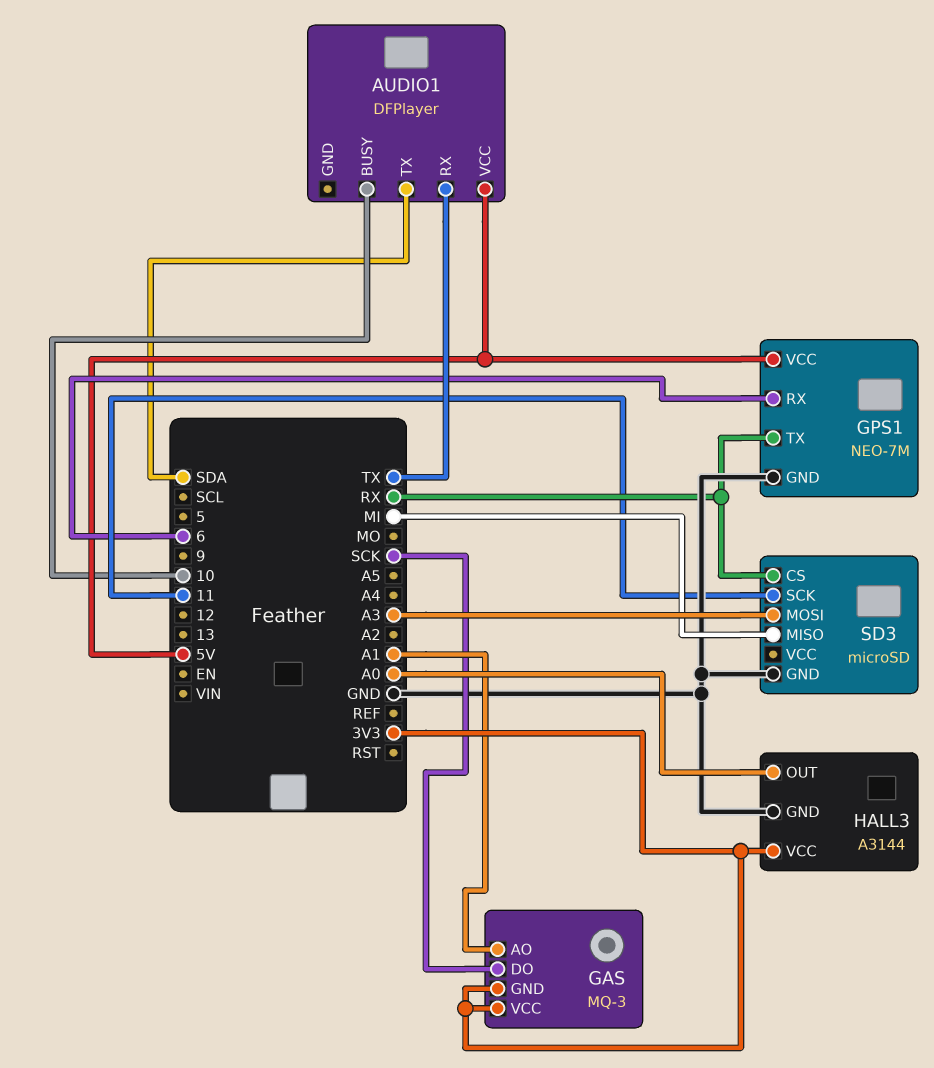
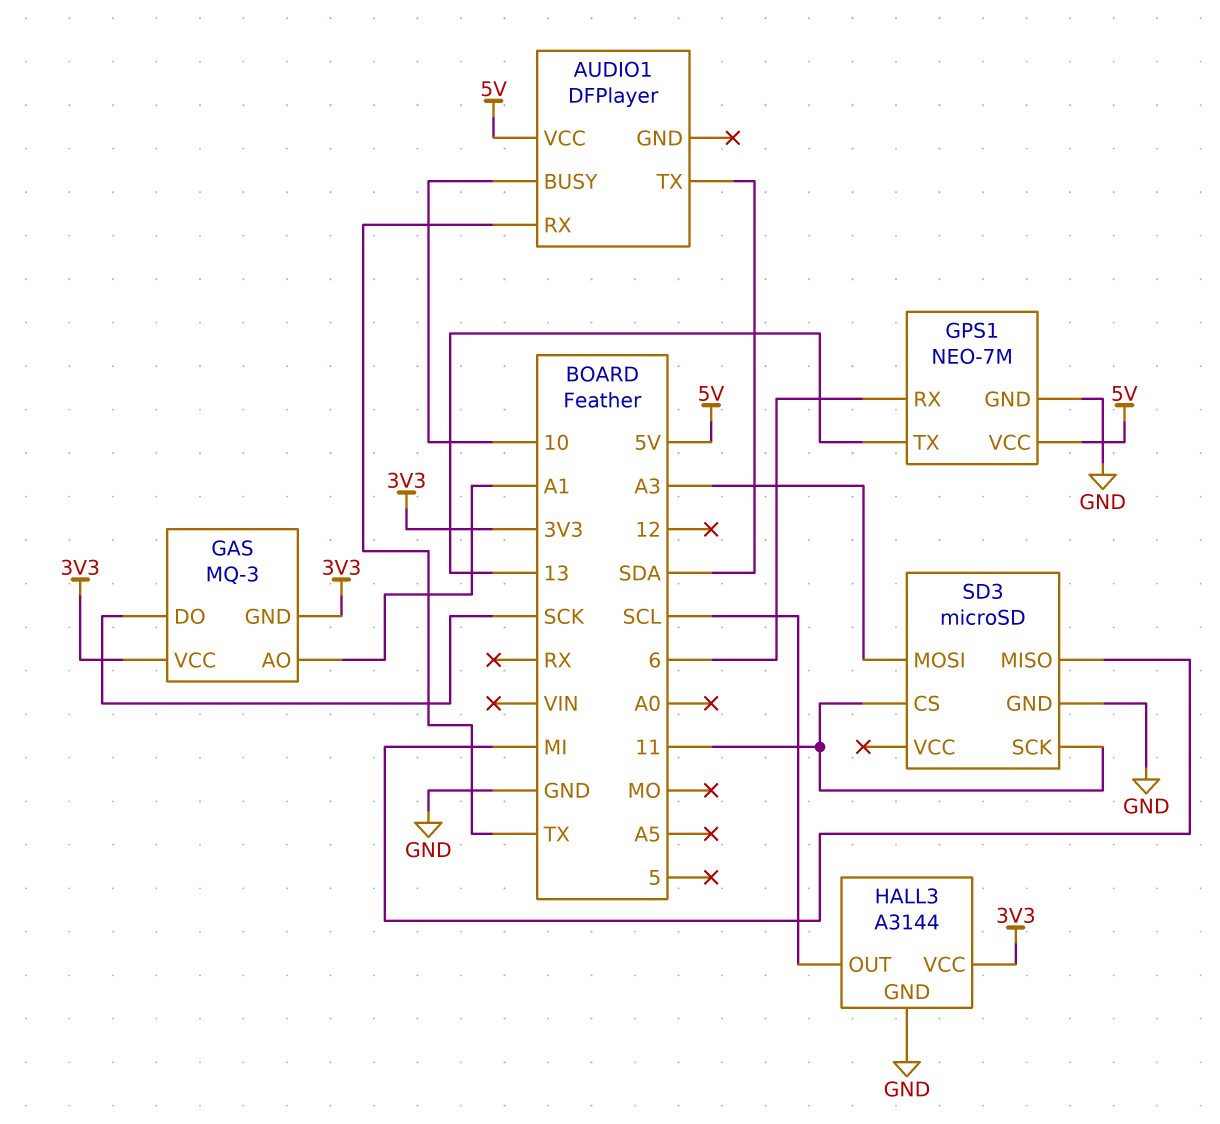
GPS1 pin TX: RX -> 13
HALL3 pin OUT: A0 -> SCL
SD3 pin CS: RX -> 11

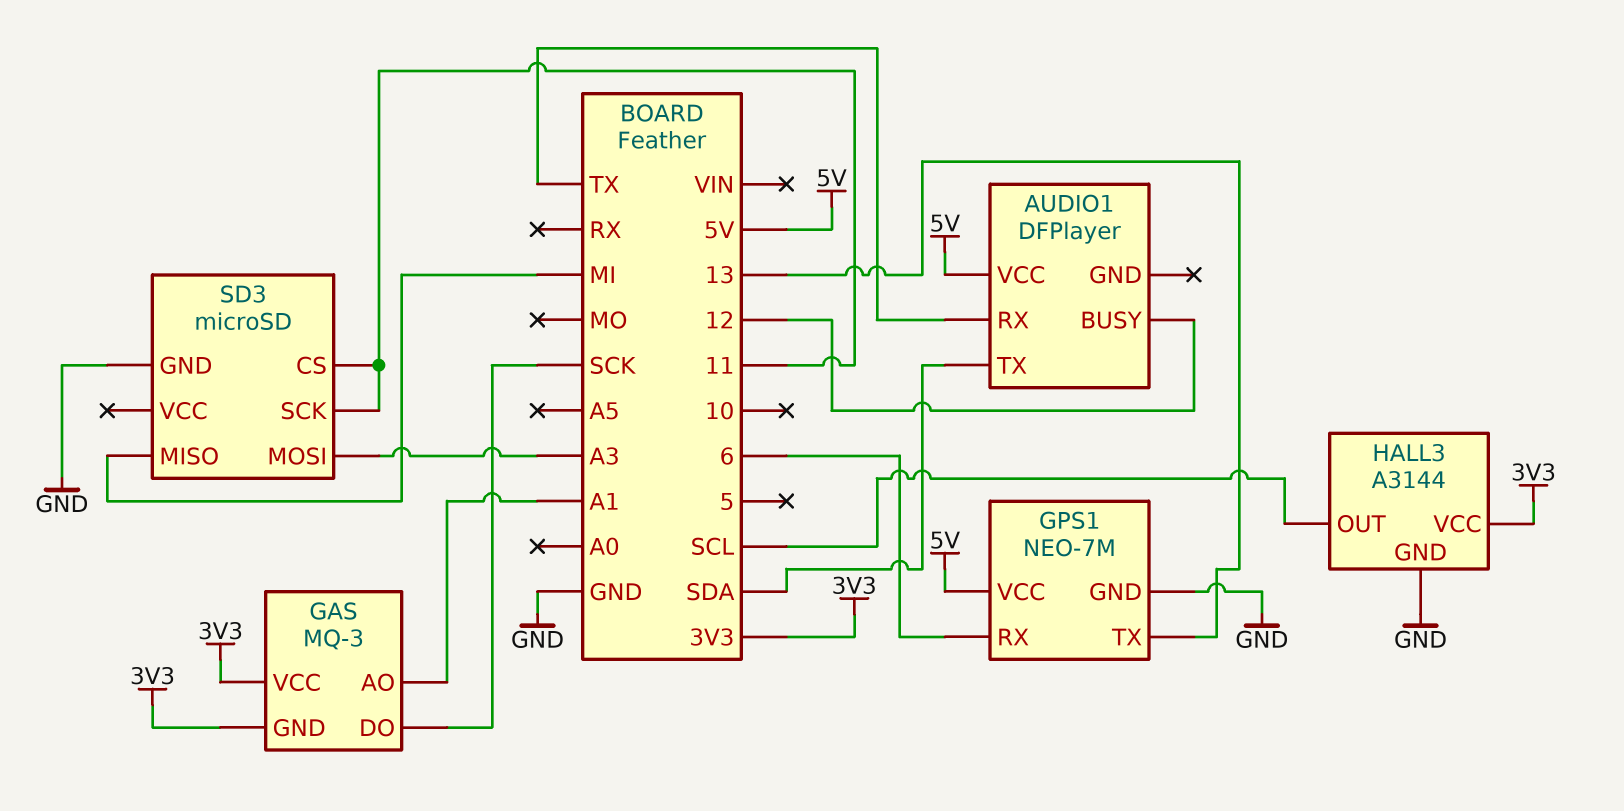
AUDIO1 pin BUSY: 10 -> 12

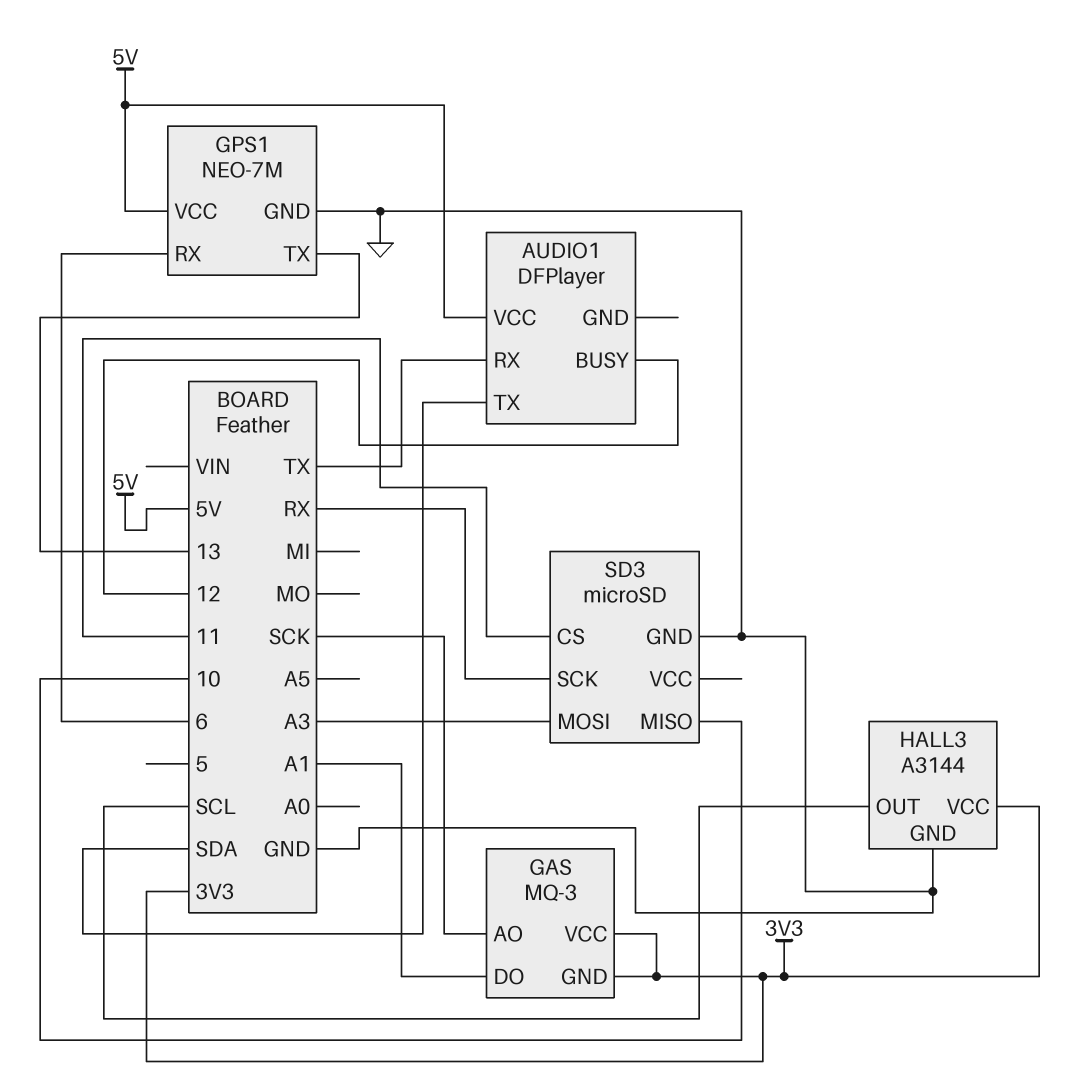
GAS pin AO: A1 -> SCK
GAS pin DO: SCK -> A1
SD3 pin MISO: MI -> 10
SD3 pin SCK: 11 -> RX

